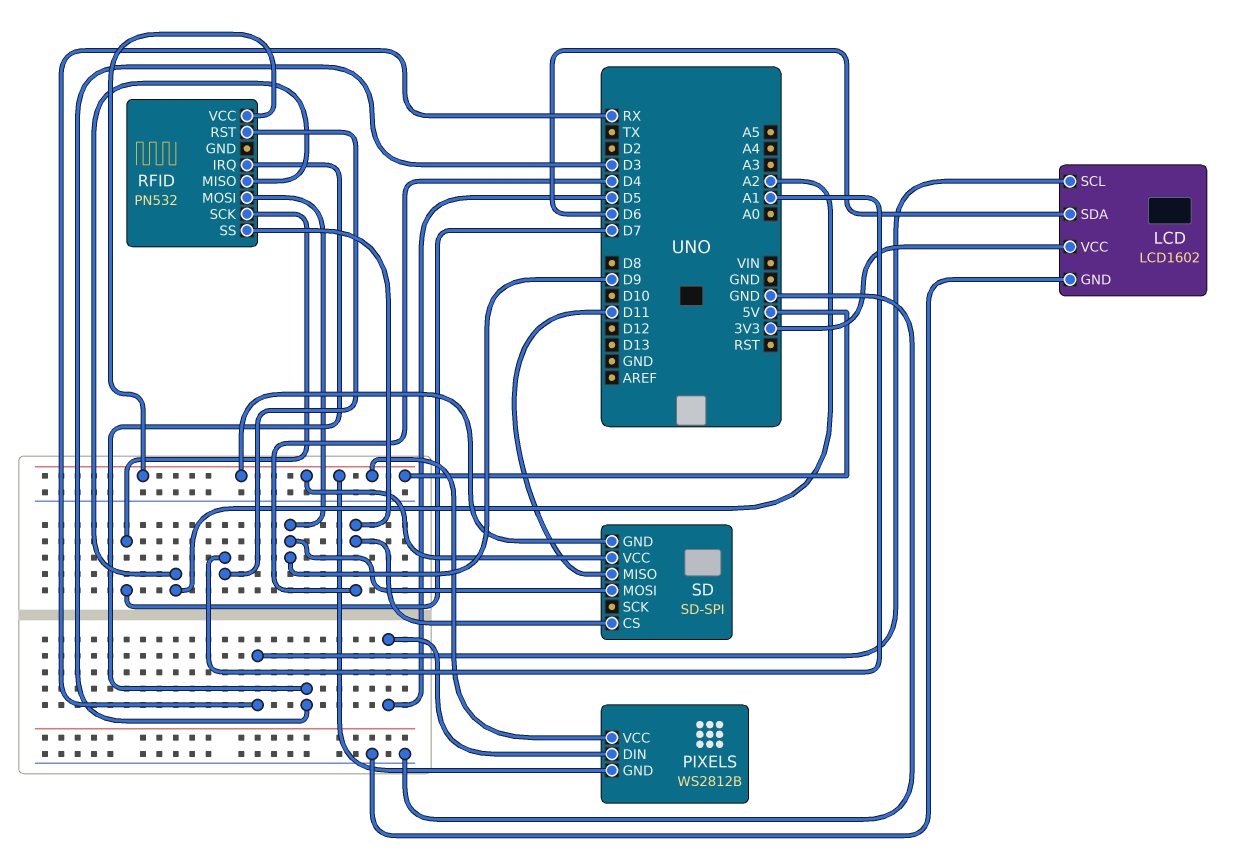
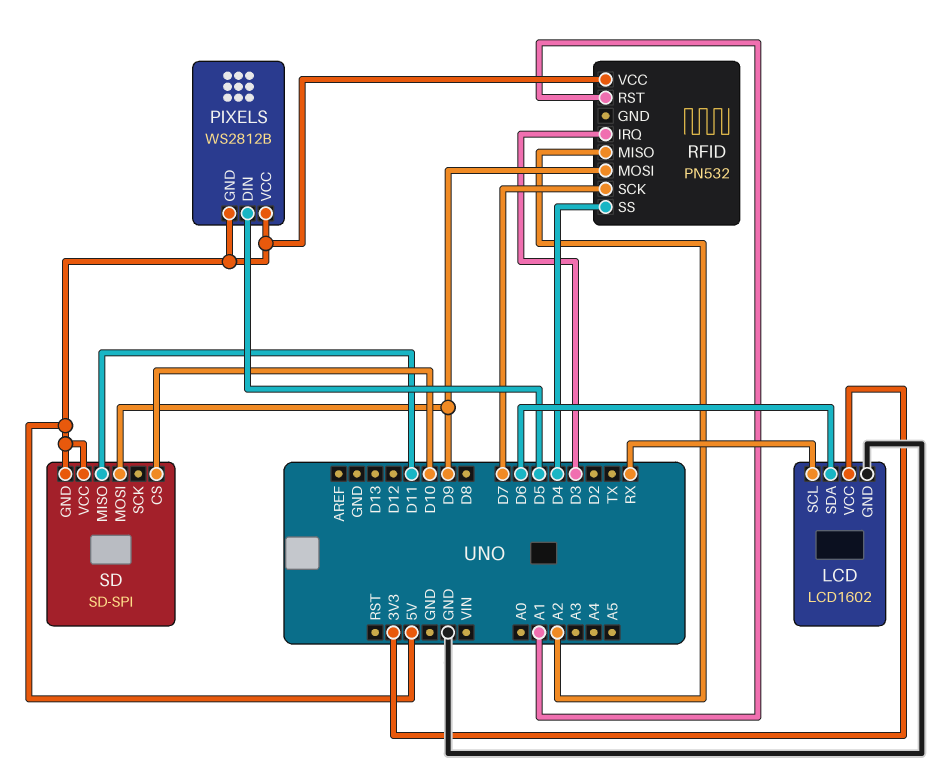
SD pin CS: D4 -> D10

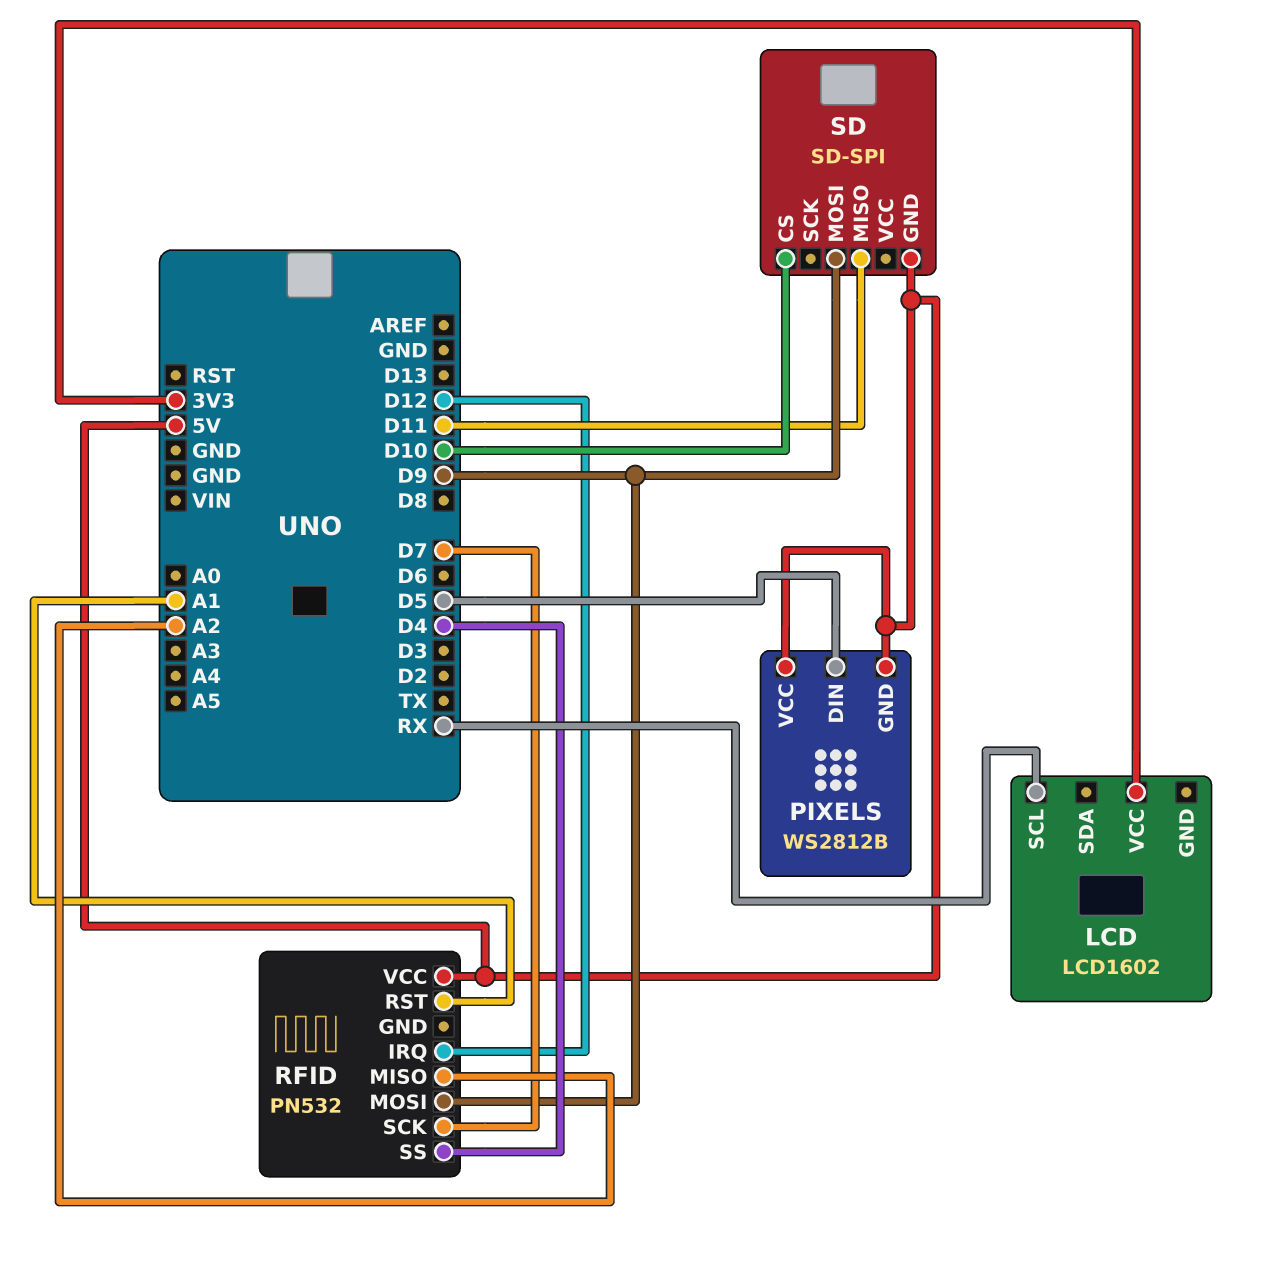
LCD pin GND: GND -> none
LCD pin SDA: D6 -> none
RFID pin IRQ: D3 -> D12
SD pin VCC: 5V -> none

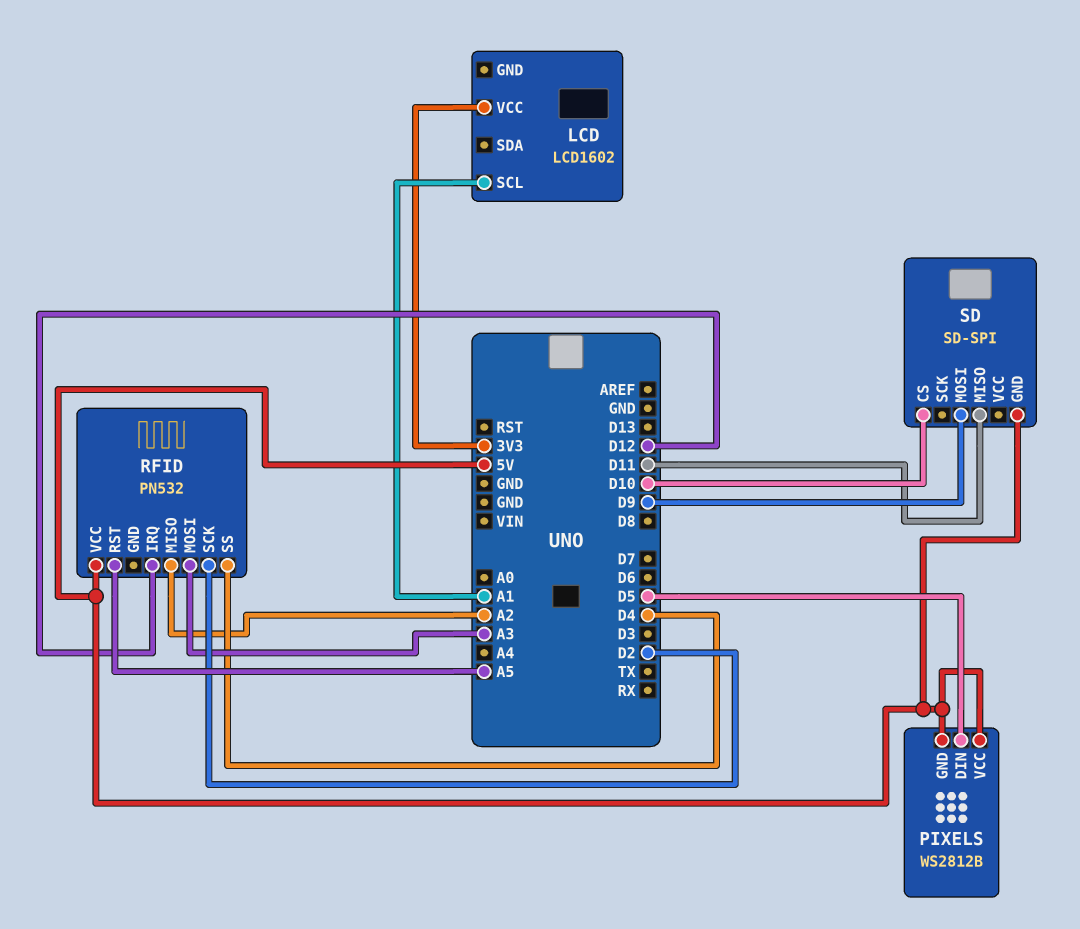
LCD pin SCL: RX -> A1
RFID pin MOSI: D9 -> A3
RFID pin RST: A1 -> A5
RFID pin SCK: D7 -> D2

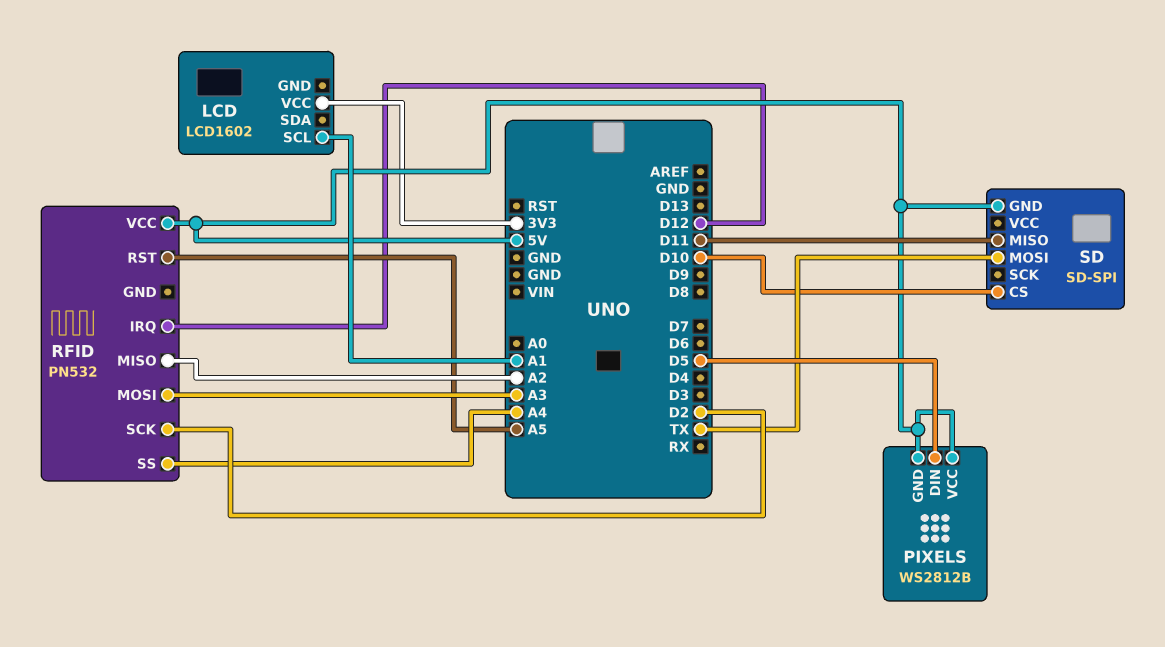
RFID pin SS: D4 -> A4
SD pin MOSI: D9 -> TX

